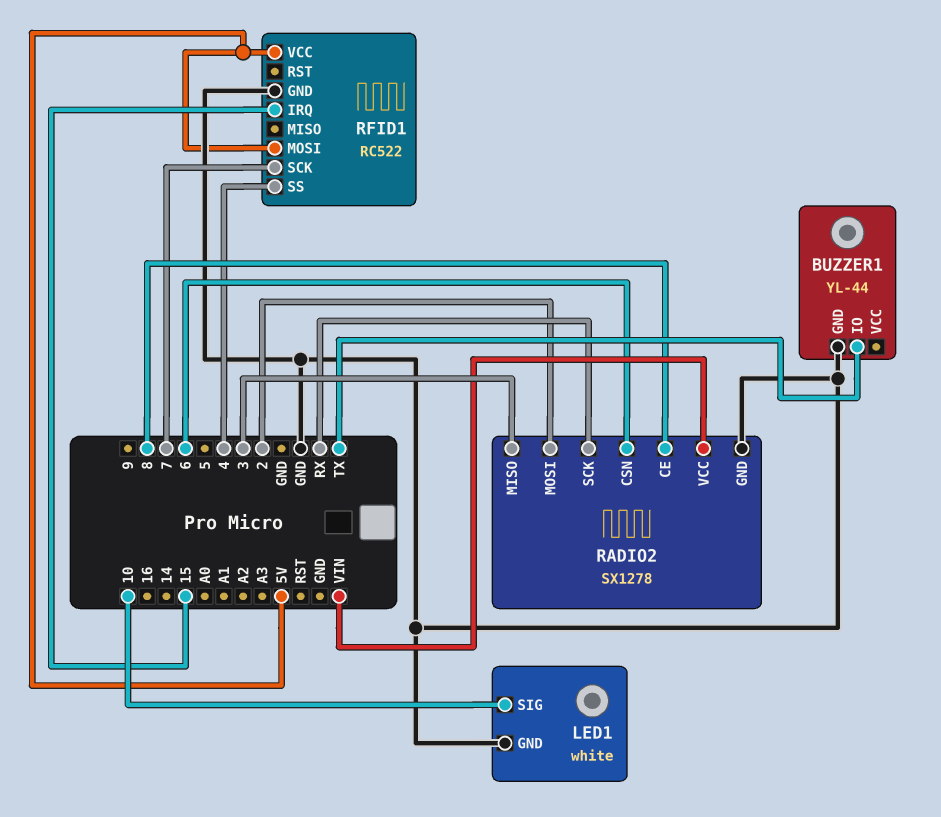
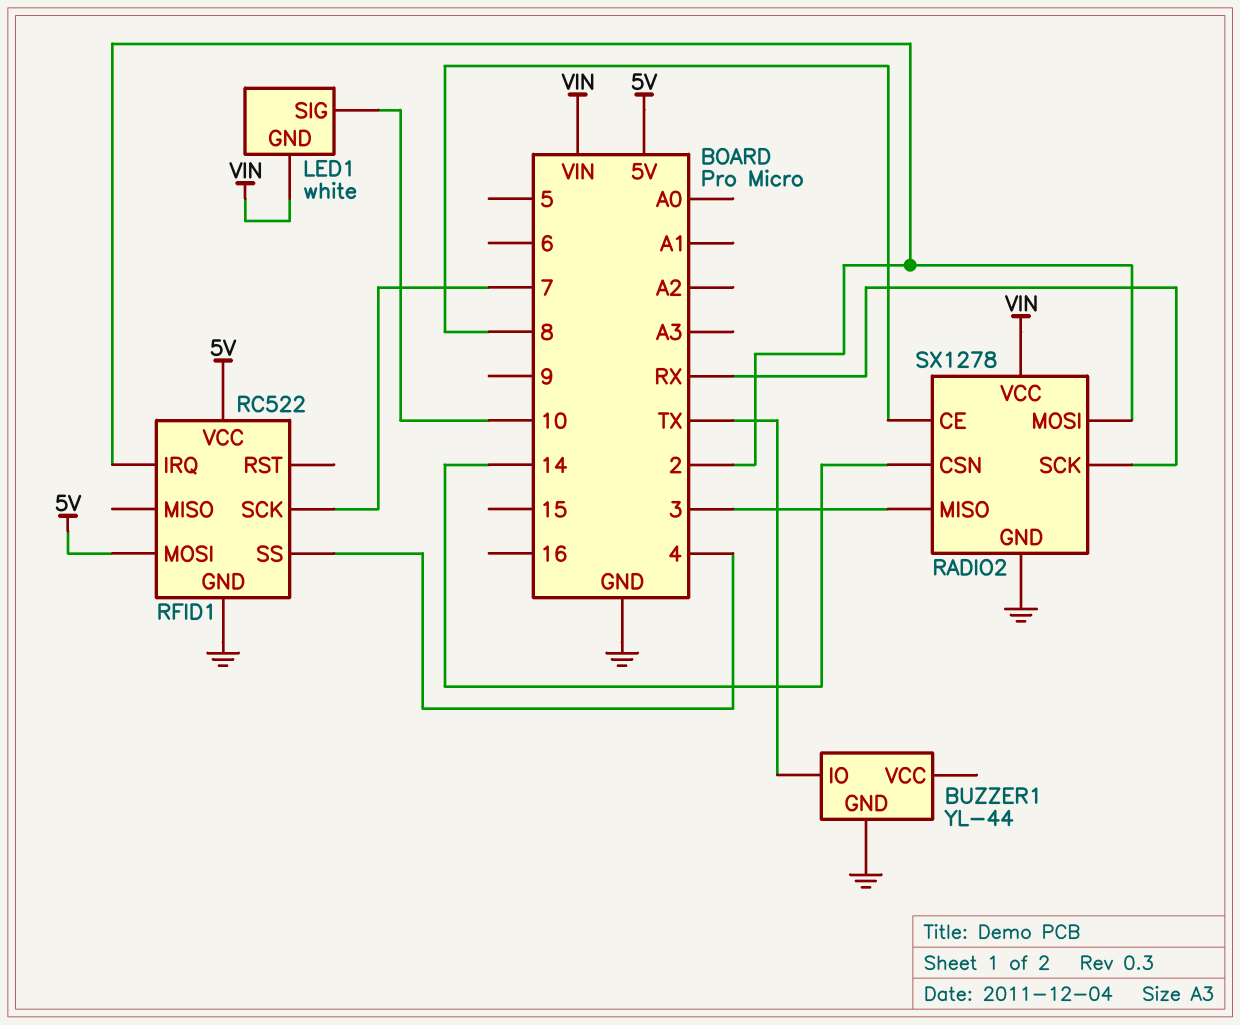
LED1 pin GND: GND -> VIN
RADIO2 pin CSN: 6 -> 14
RFID1 pin IRQ: 15 -> 2

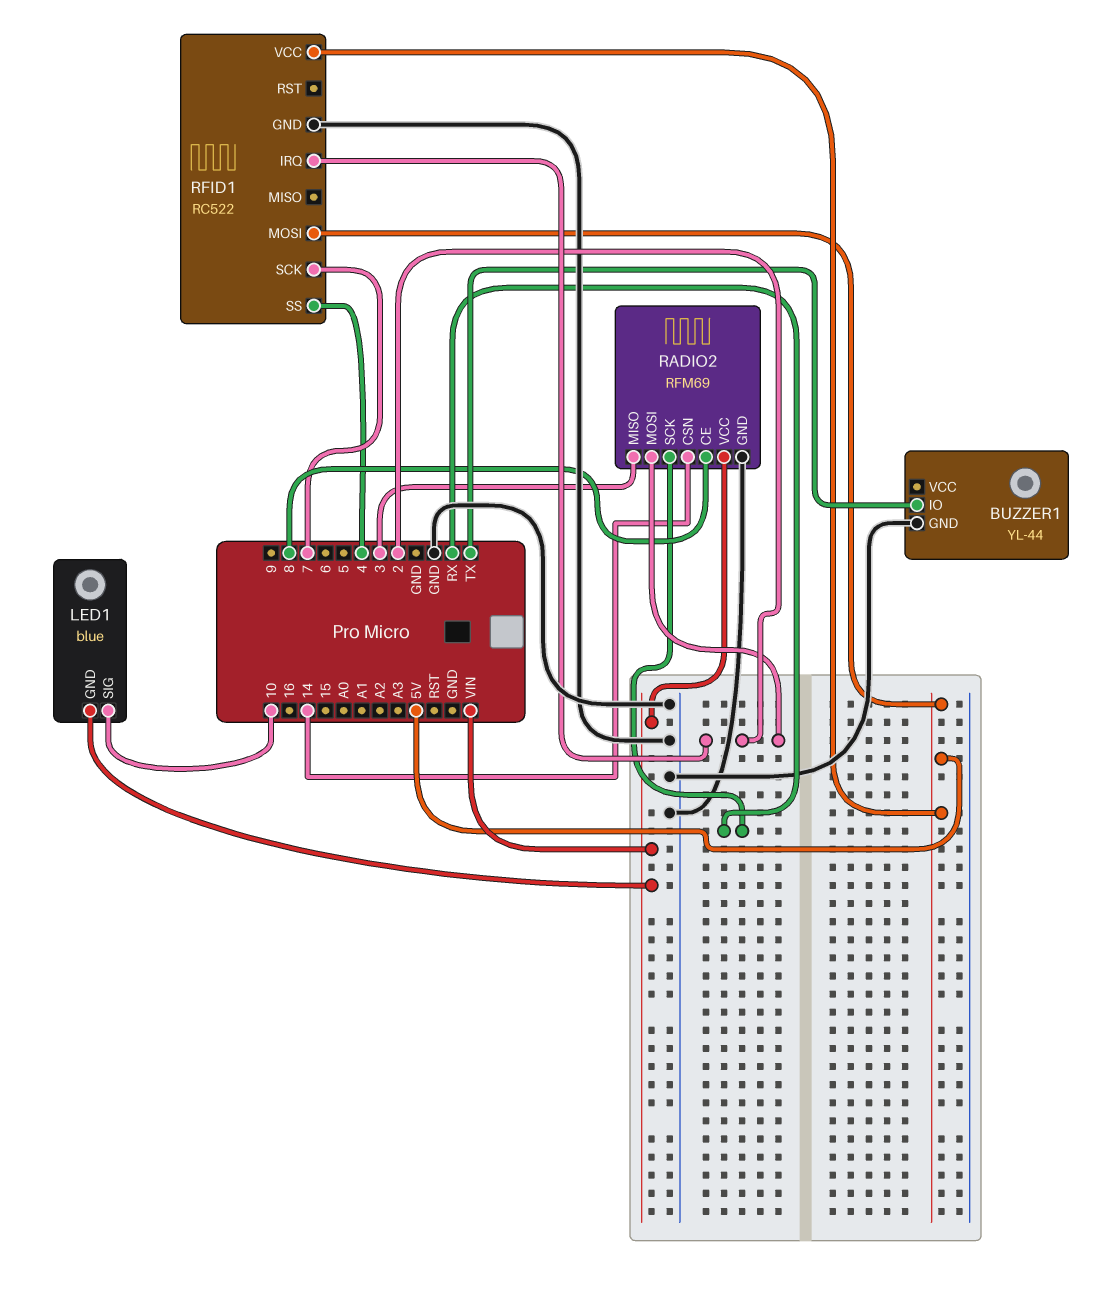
LED1: white -> blue
RADIO2: SX1278 -> RFM69

